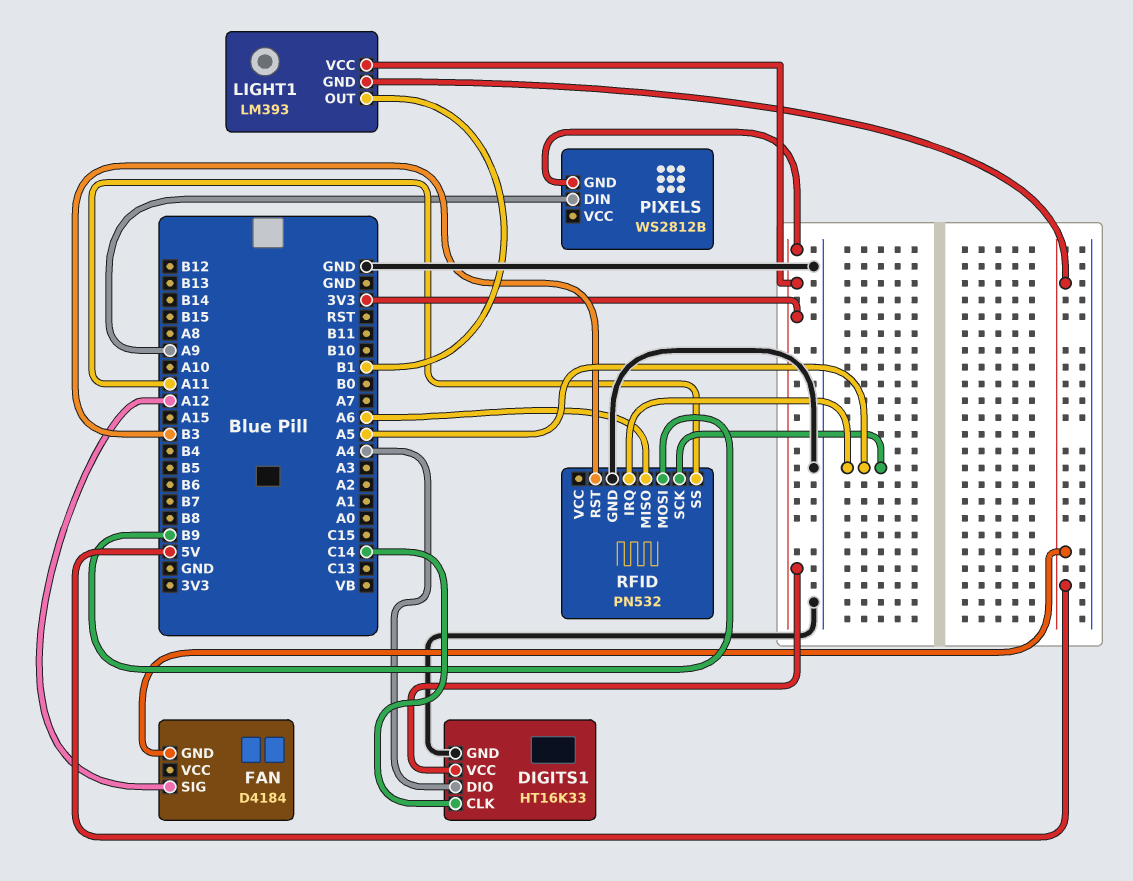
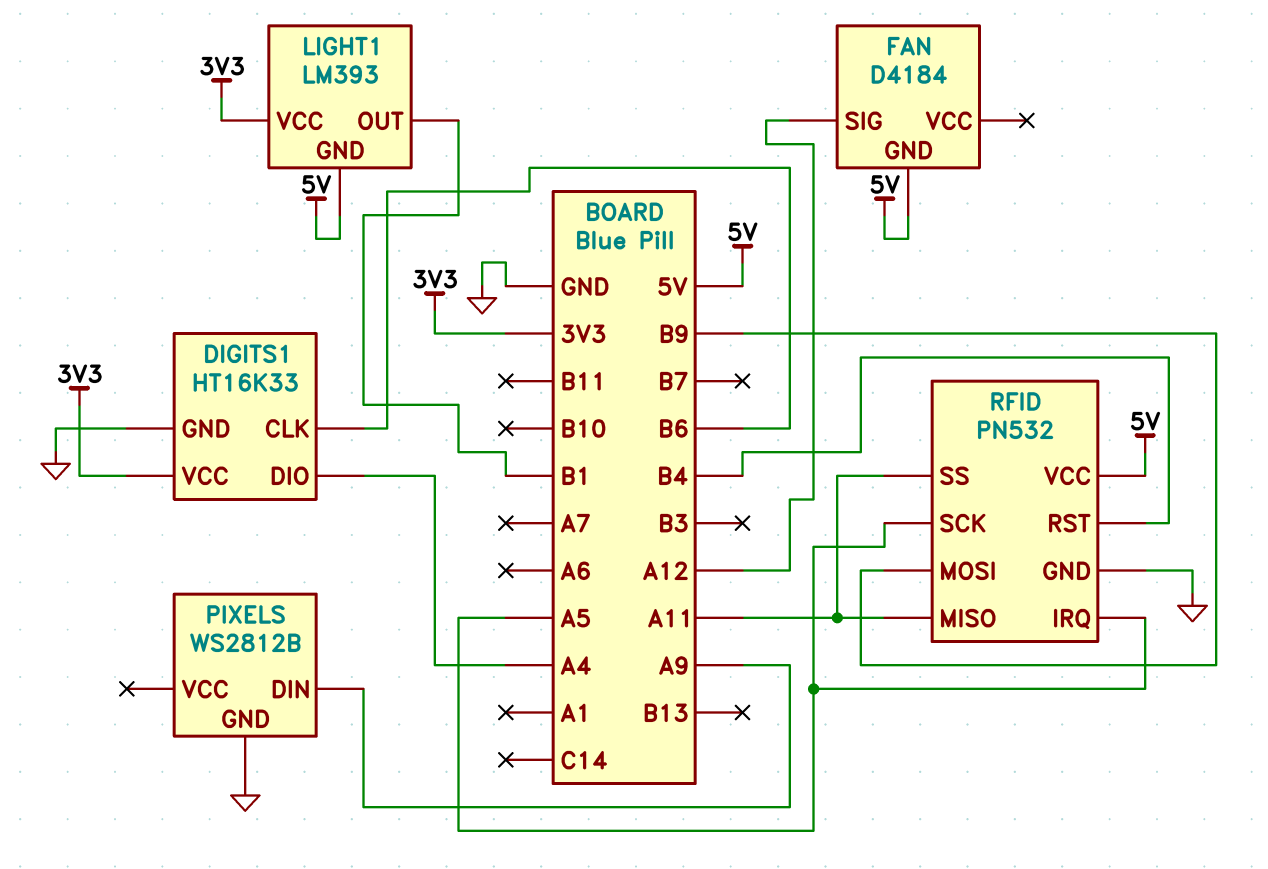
DIGITS1 pin CLK: C14 -> B6
PIXELS pin GND: 3V3 -> GND
RFID pin MISO: A6 -> A11
RFID pin RST: B3 -> B4
RFID pin VCC: none -> 5V

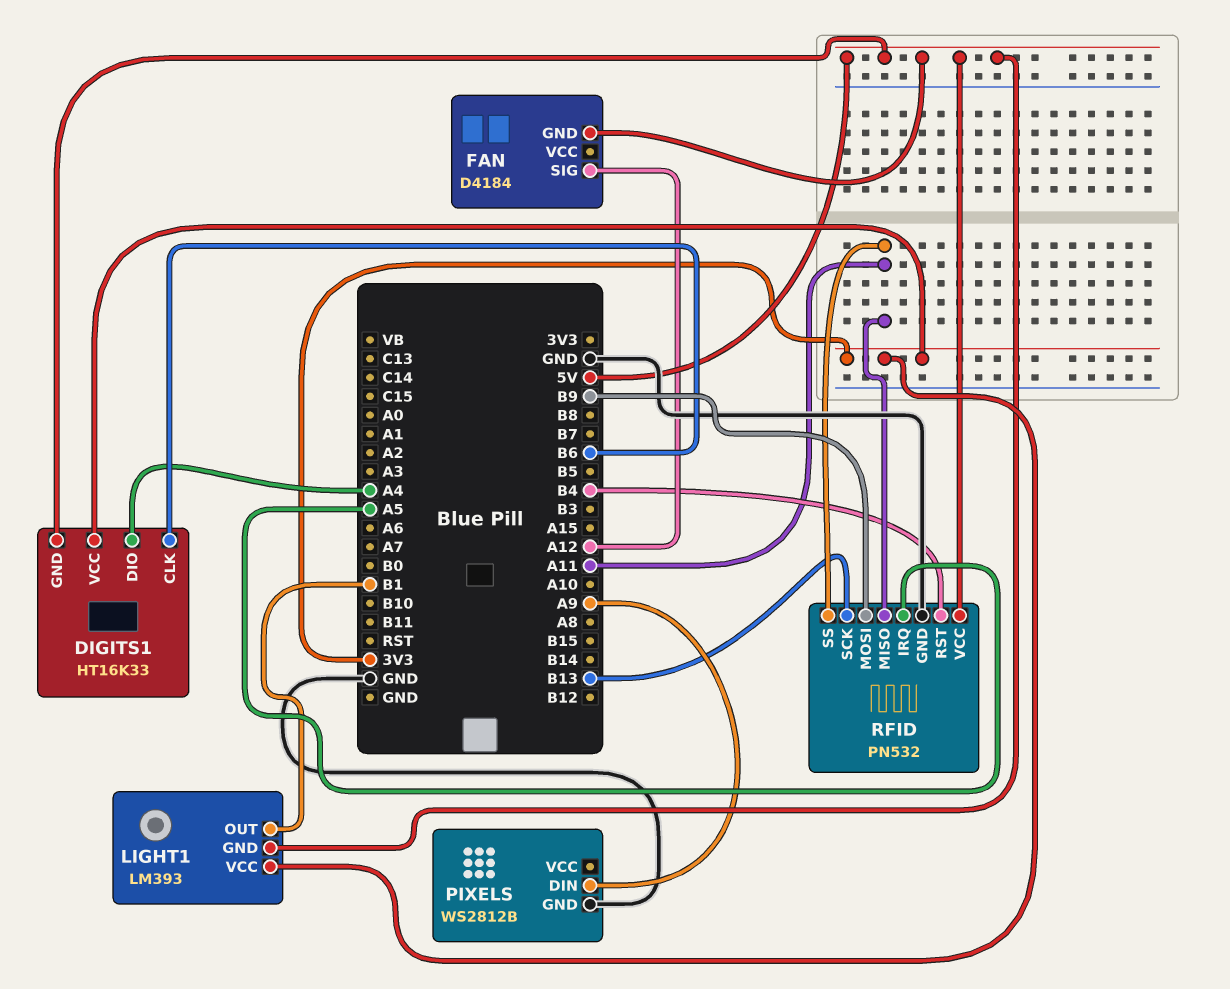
DIGITS1 pin GND: GND -> 5V
RFID pin SCK: A5 -> B13

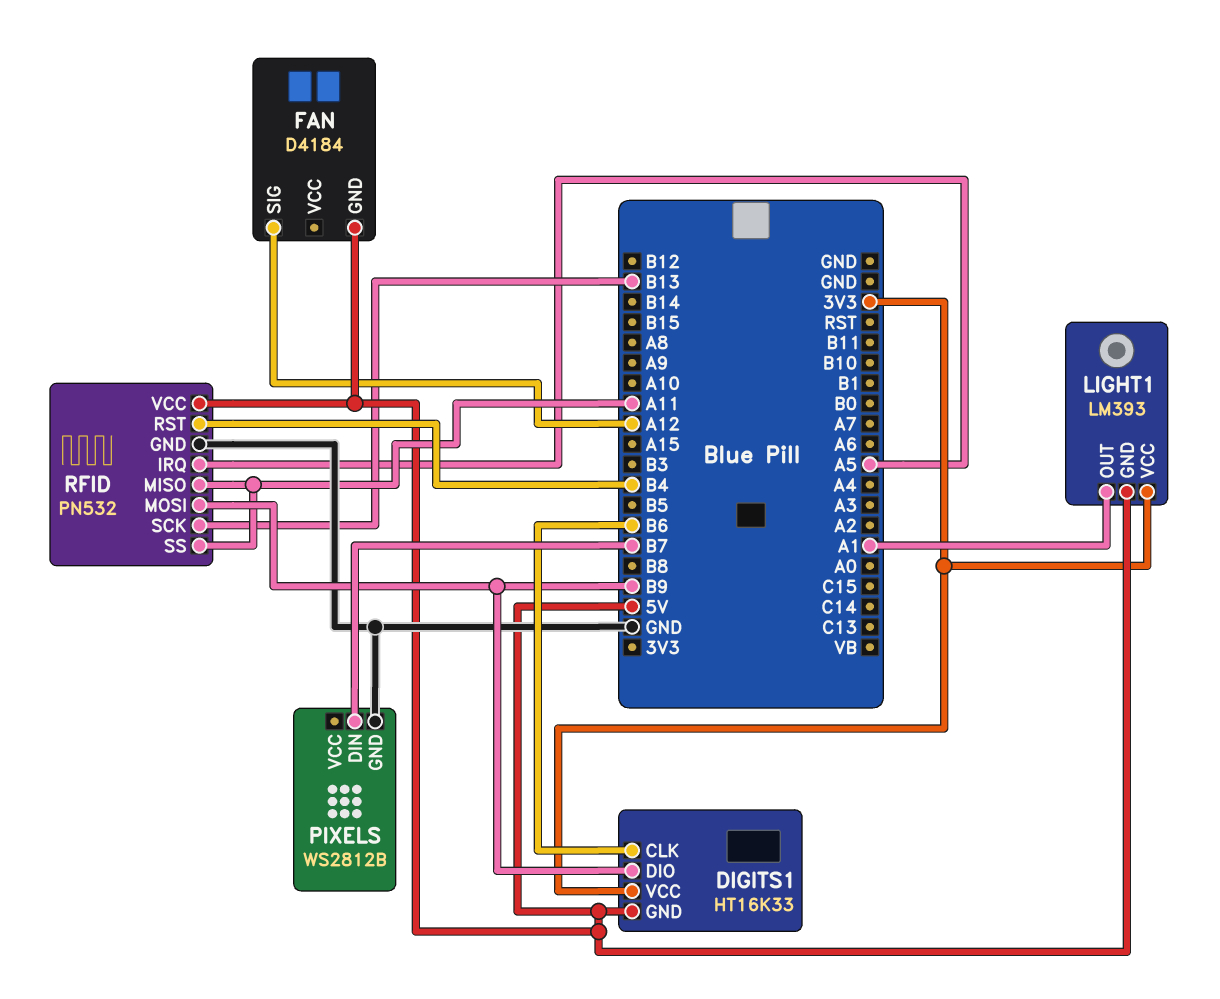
DIGITS1 pin DIO: A4 -> B9
LIGHT1 pin OUT: B1 -> A1
PIXELS pin DIN: A9 -> B7

